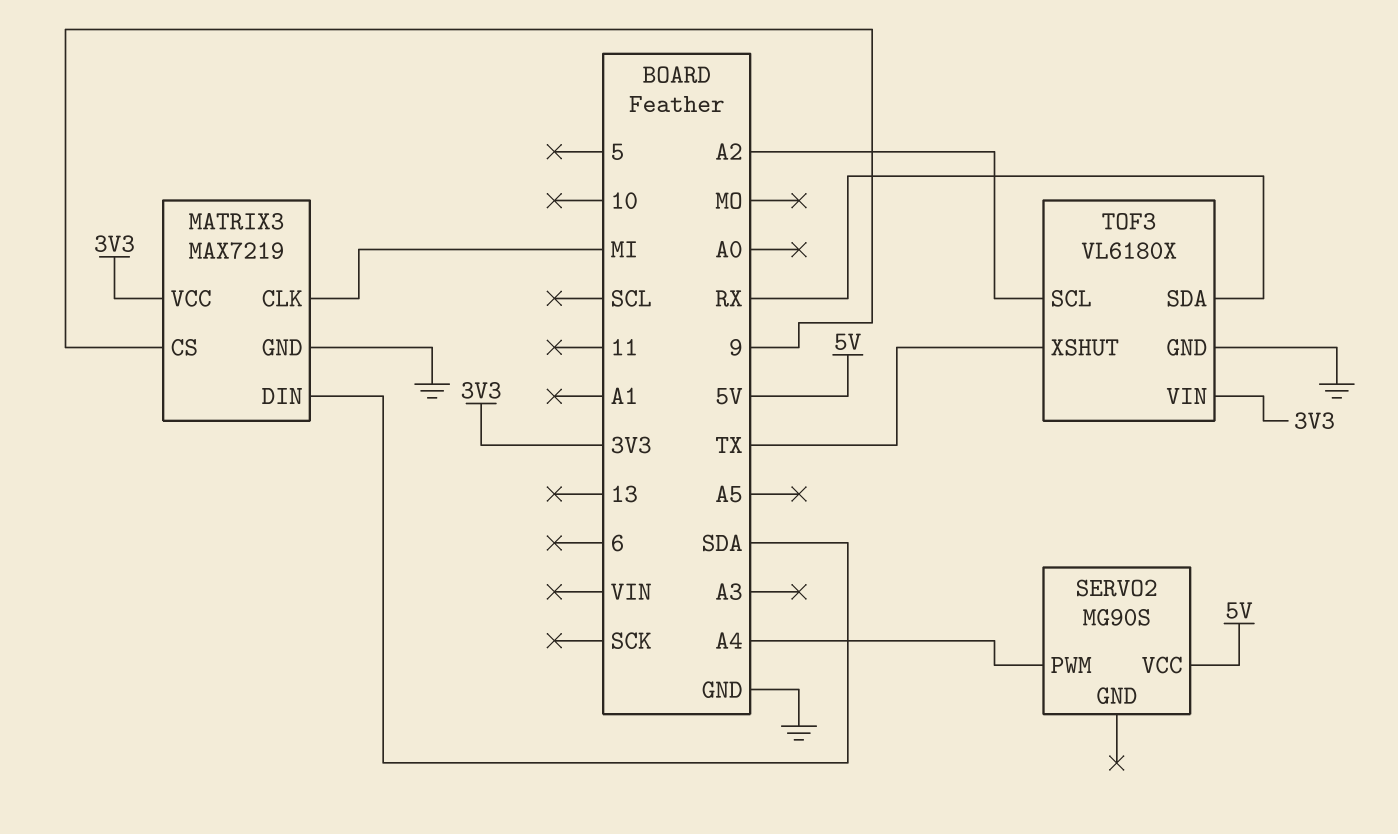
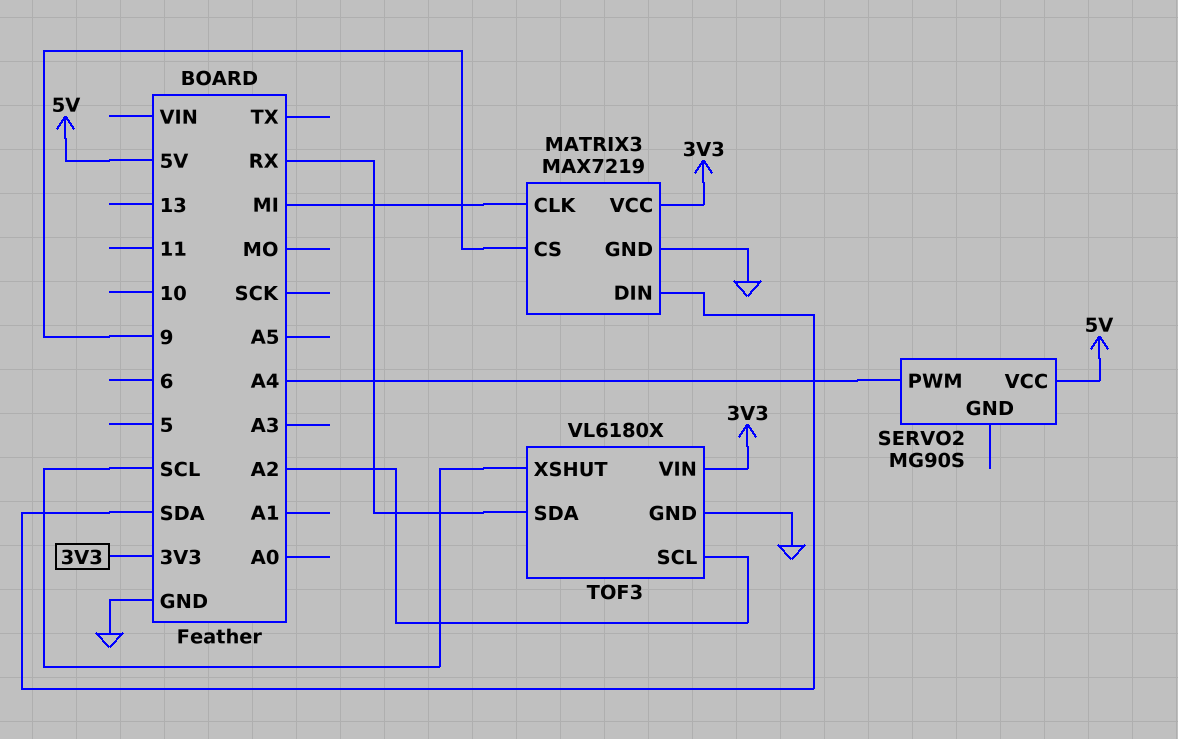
TOF3 pin XSHUT: TX -> SCL

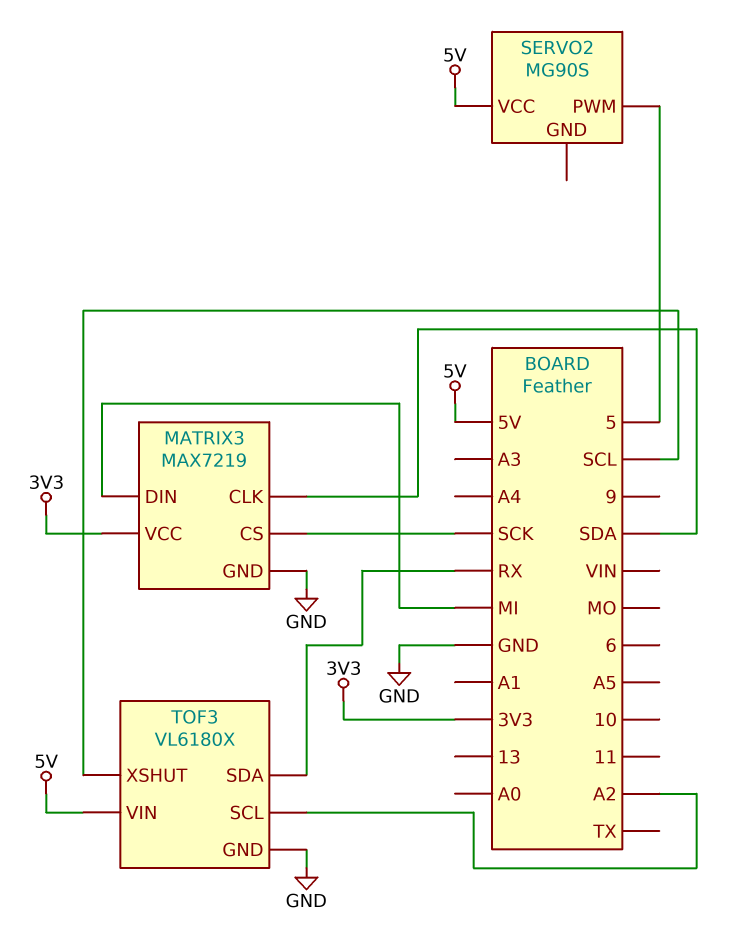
MATRIX3 pin CLK: MI -> SDA
MATRIX3 pin CS: 9 -> SCK
MATRIX3 pin DIN: SDA -> MI
SERVO2 pin PWM: A4 -> 5
TOF3 pin VIN: 3V3 -> 5V

